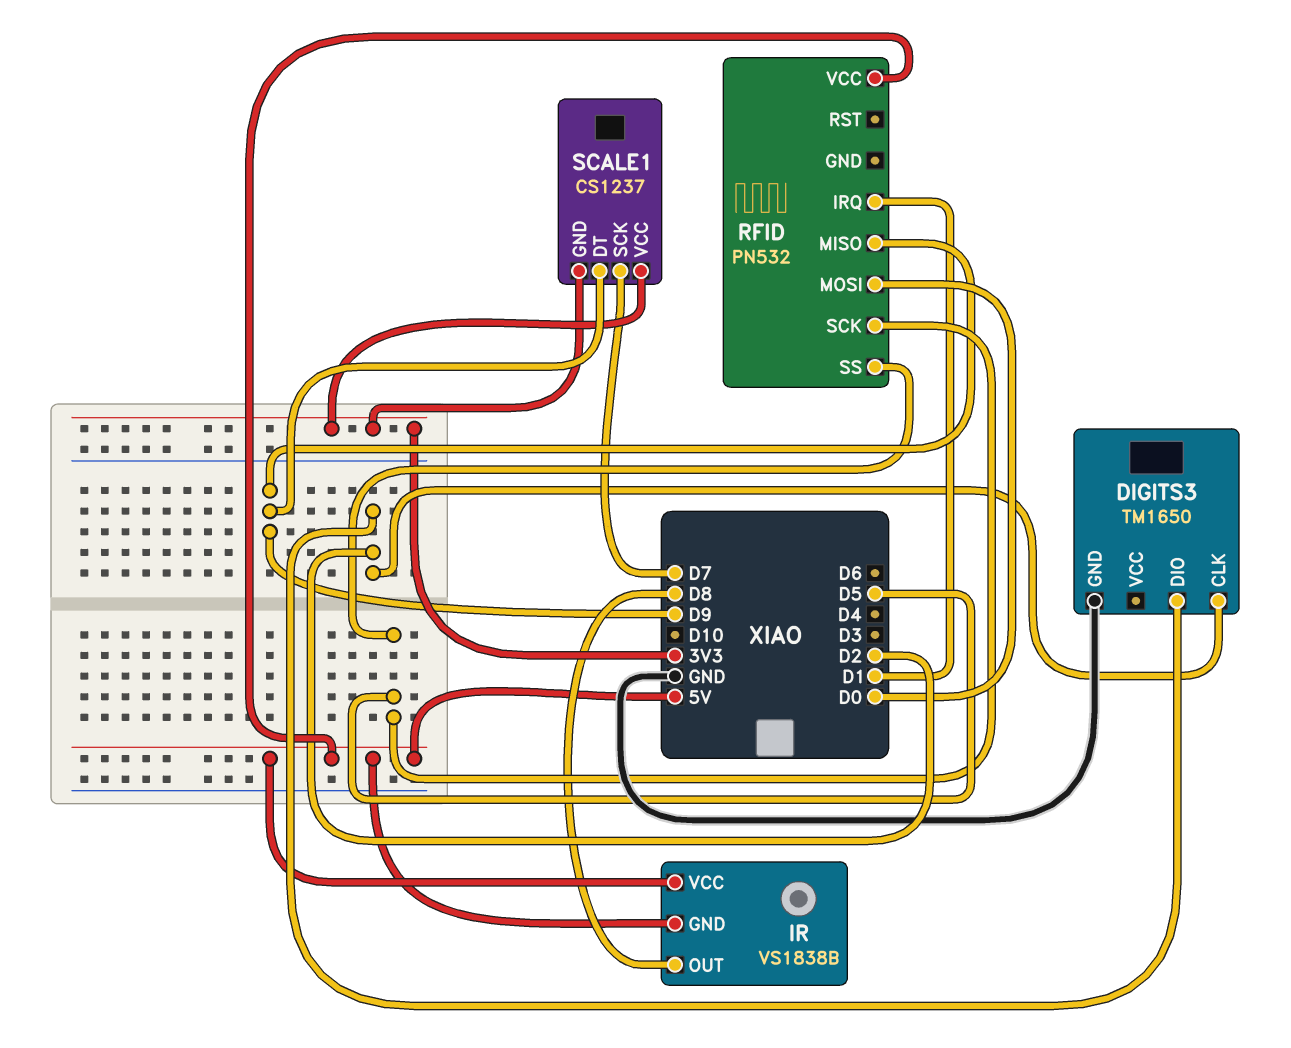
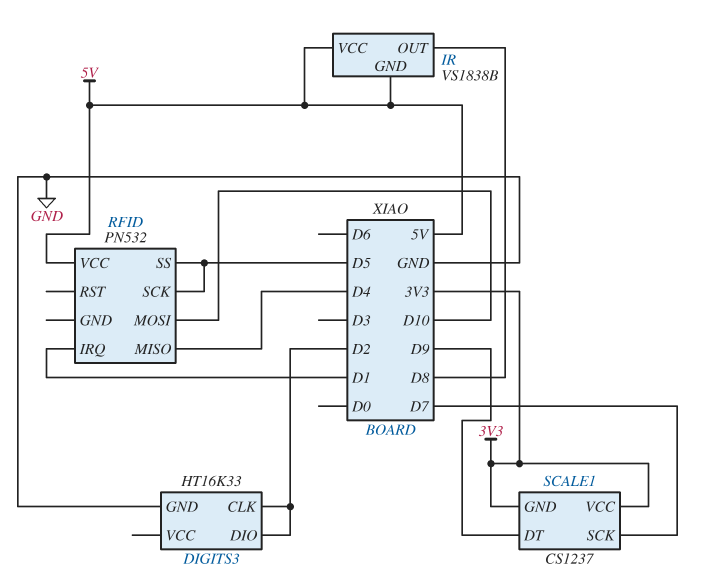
DIGITS3: TM1650 -> HT16K33
RFID pin MISO: D9 -> D4
RFID pin MOSI: D0 -> D10

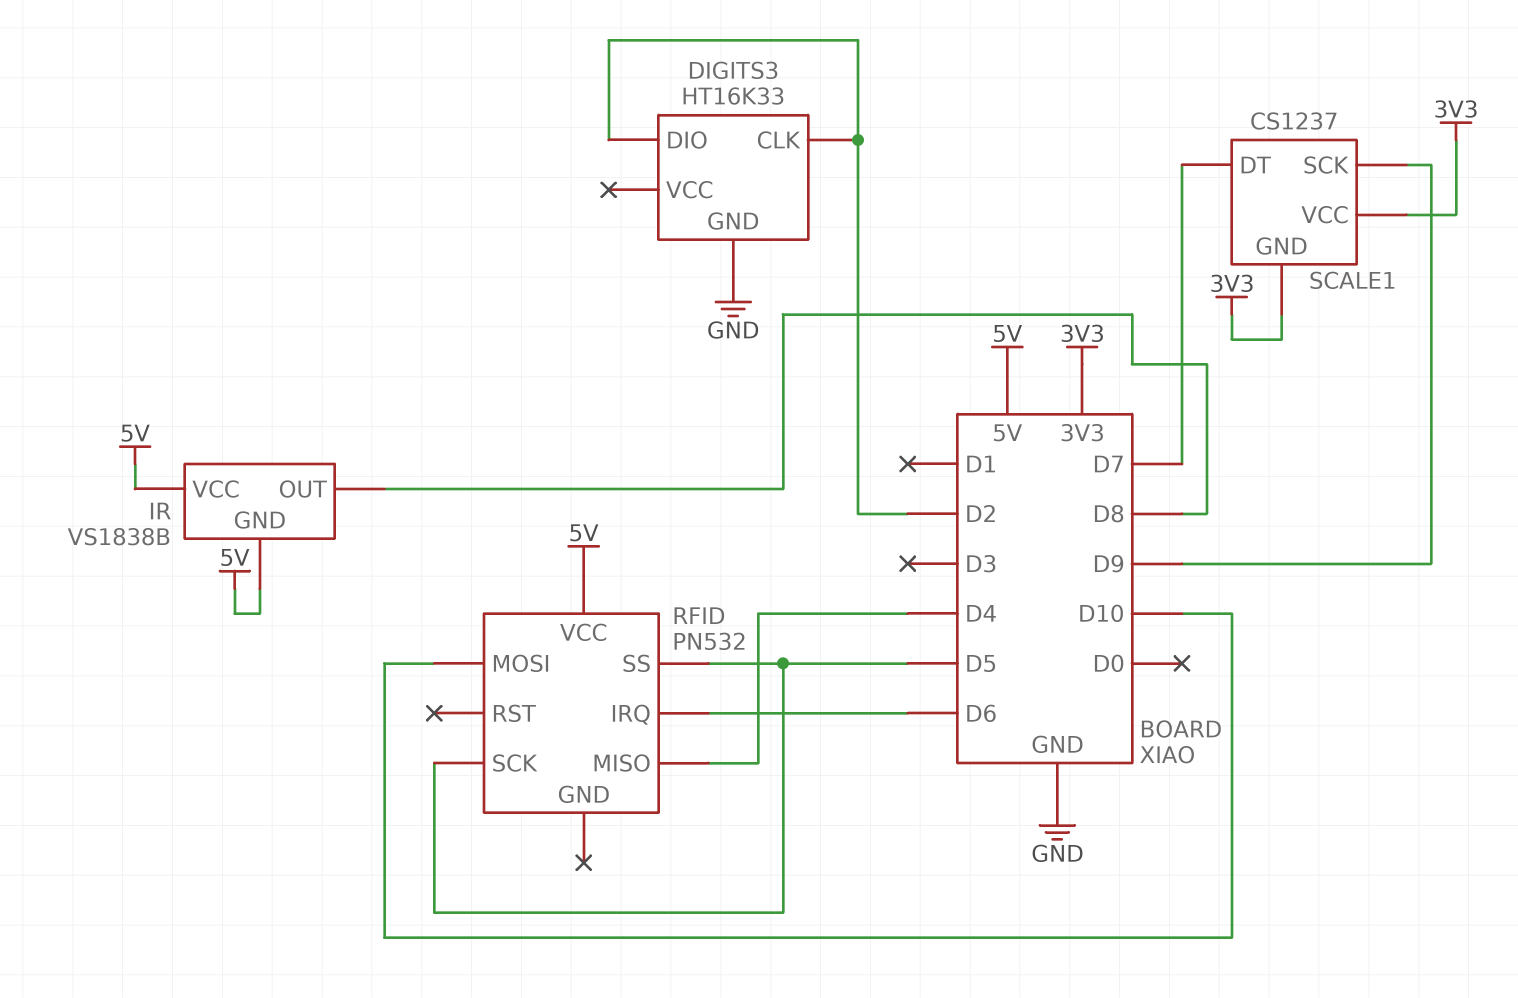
RFID pin IRQ: D1 -> D6
SCALE1 pin DT: D9 -> D7
SCALE1 pin SCK: D7 -> D9

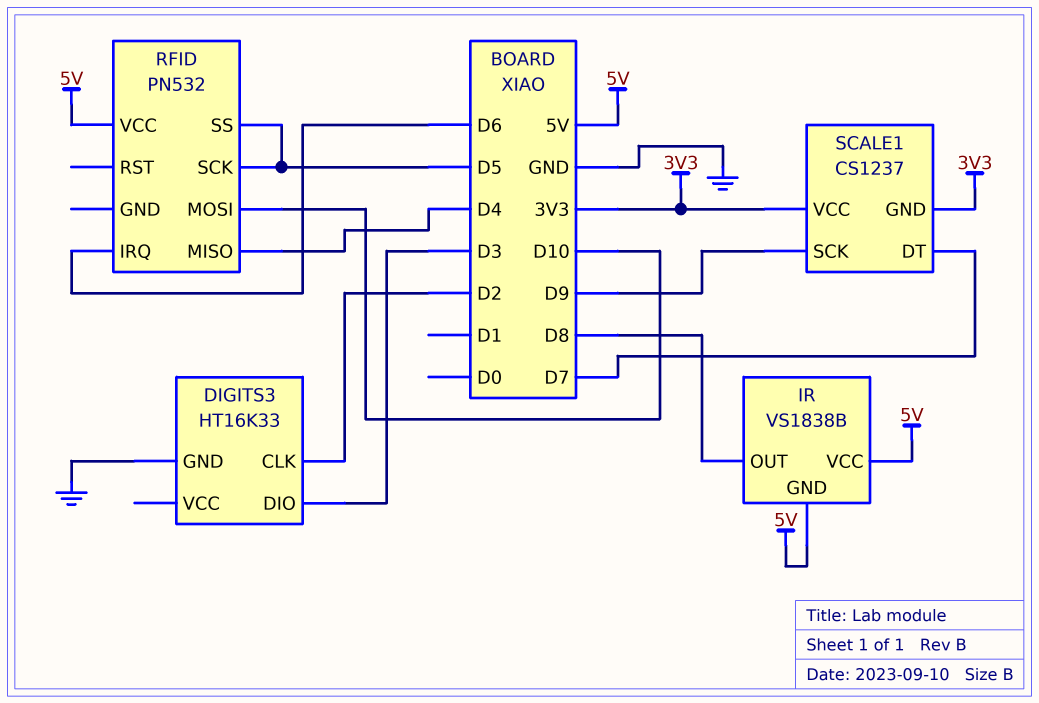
DIGITS3 pin DIO: D2 -> D3

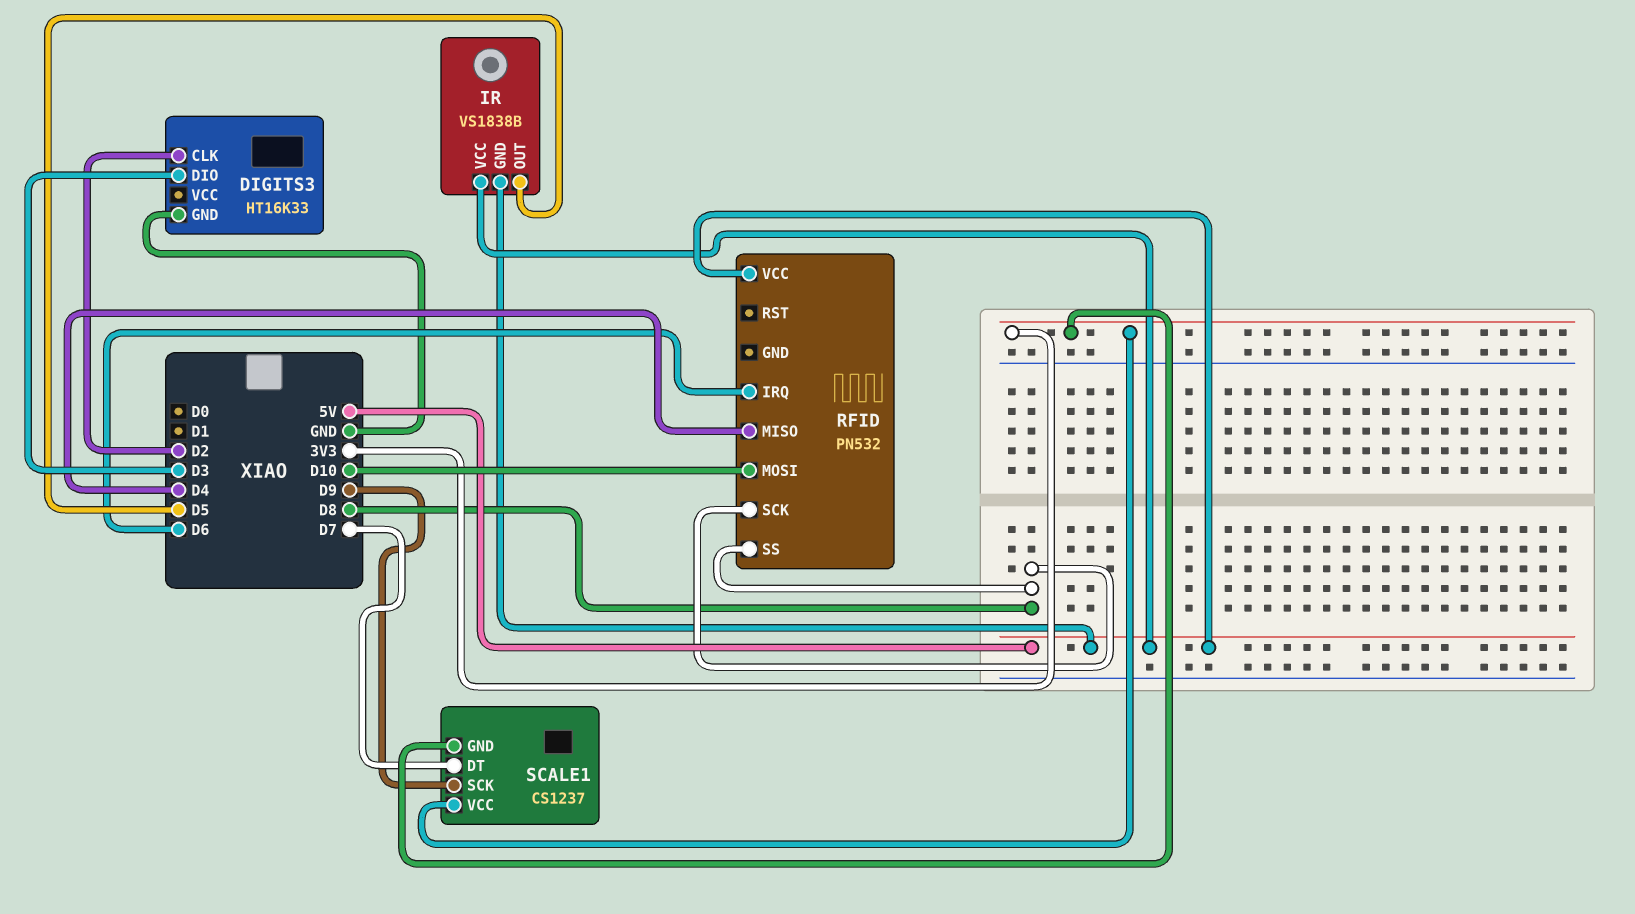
IR pin OUT: D8 -> D5
RFID pin SCK: D5 -> D8
RFID pin SS: D5 -> D8

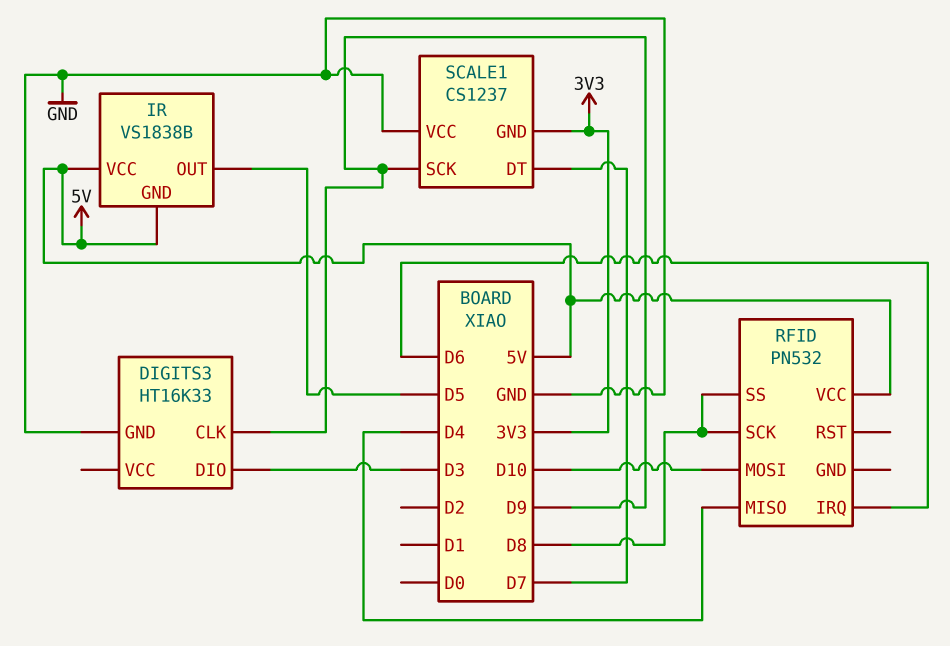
DIGITS3 pin CLK: D2 -> D9
SCALE1 pin VCC: 3V3 -> GND

